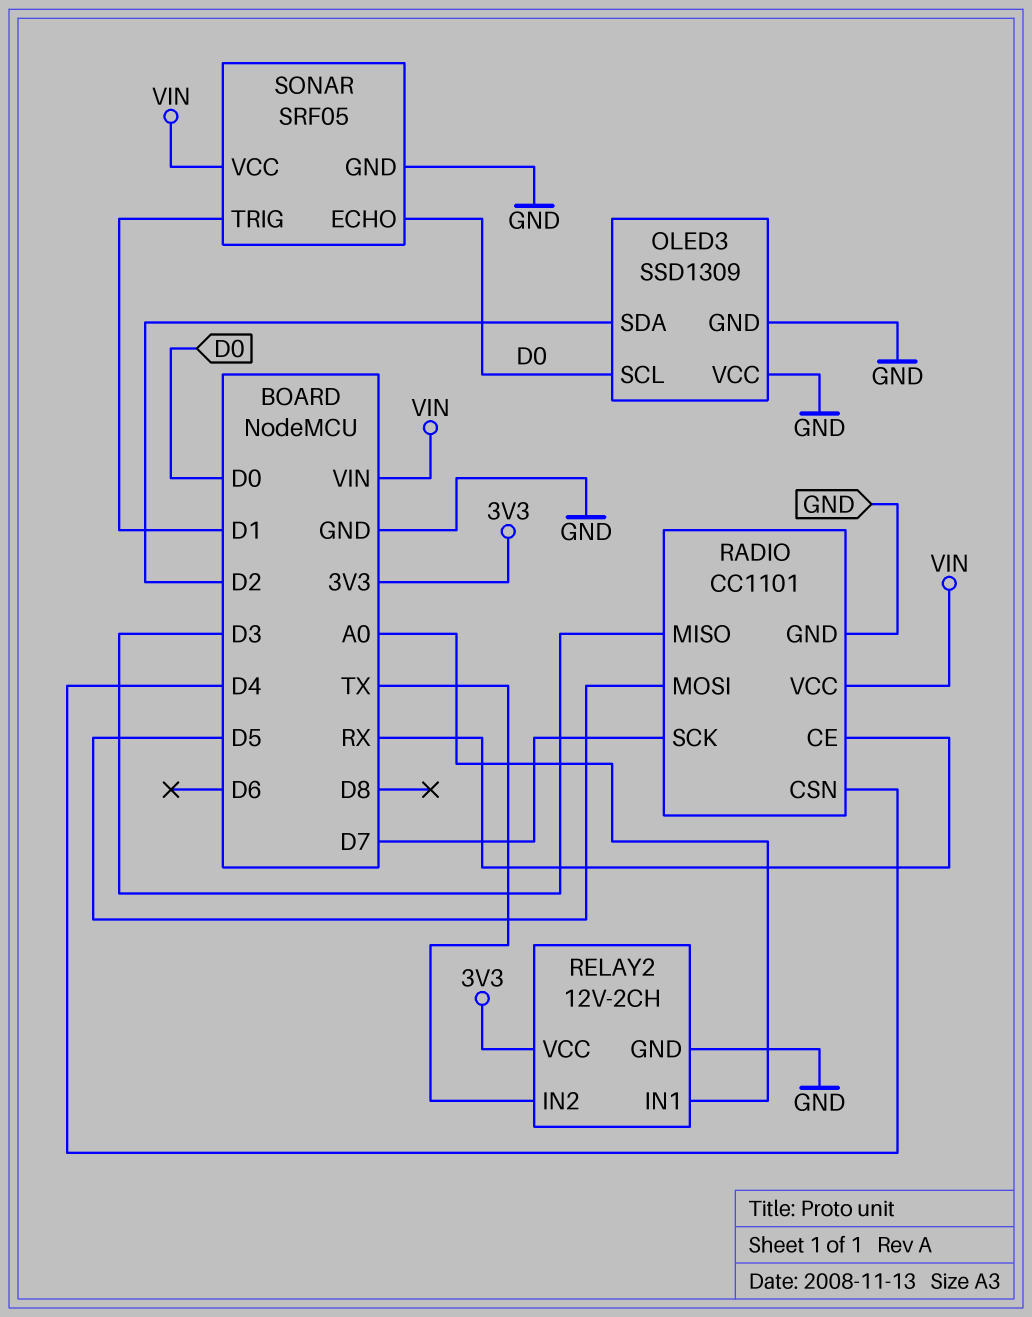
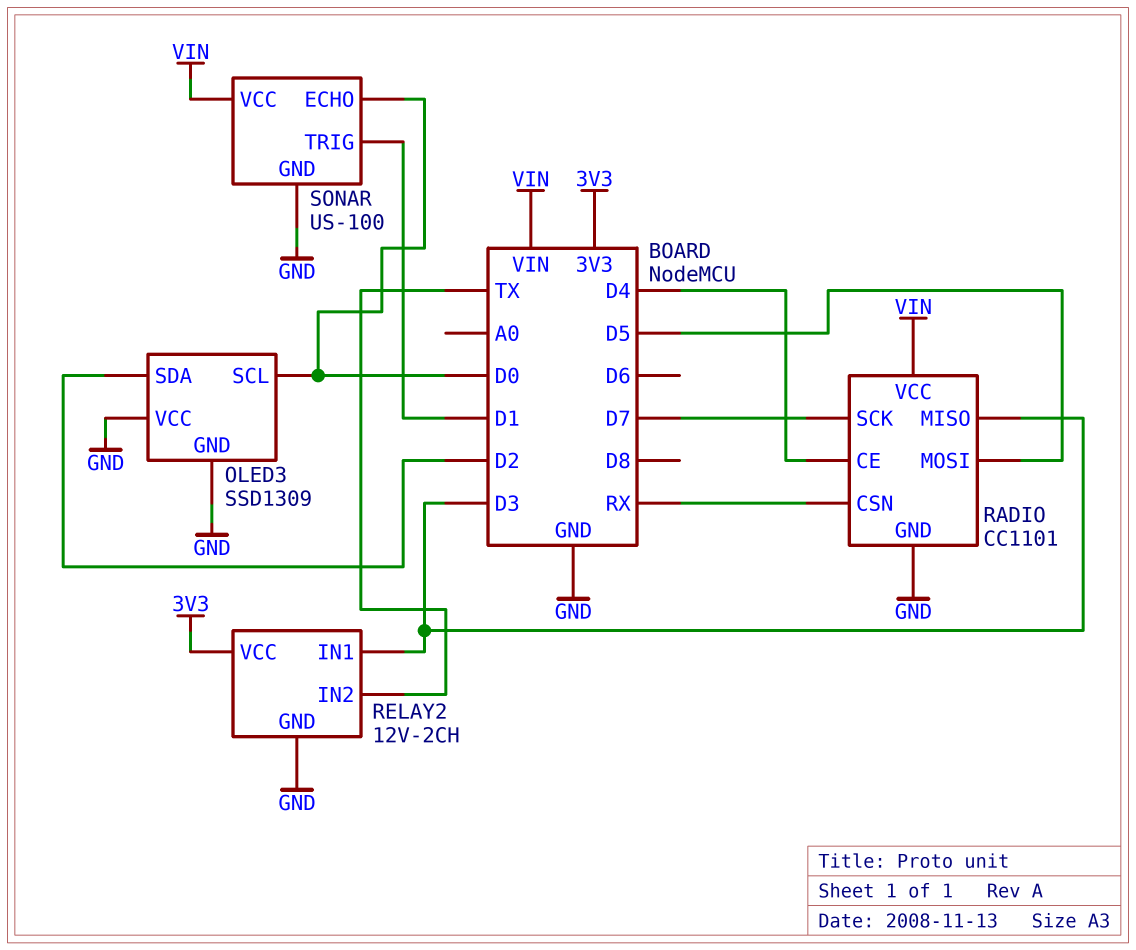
RADIO pin CE: RX -> D4
RADIO pin CSN: D4 -> RX
RELAY2 pin IN1: A0 -> D3
SONAR: SRF05 -> US-100

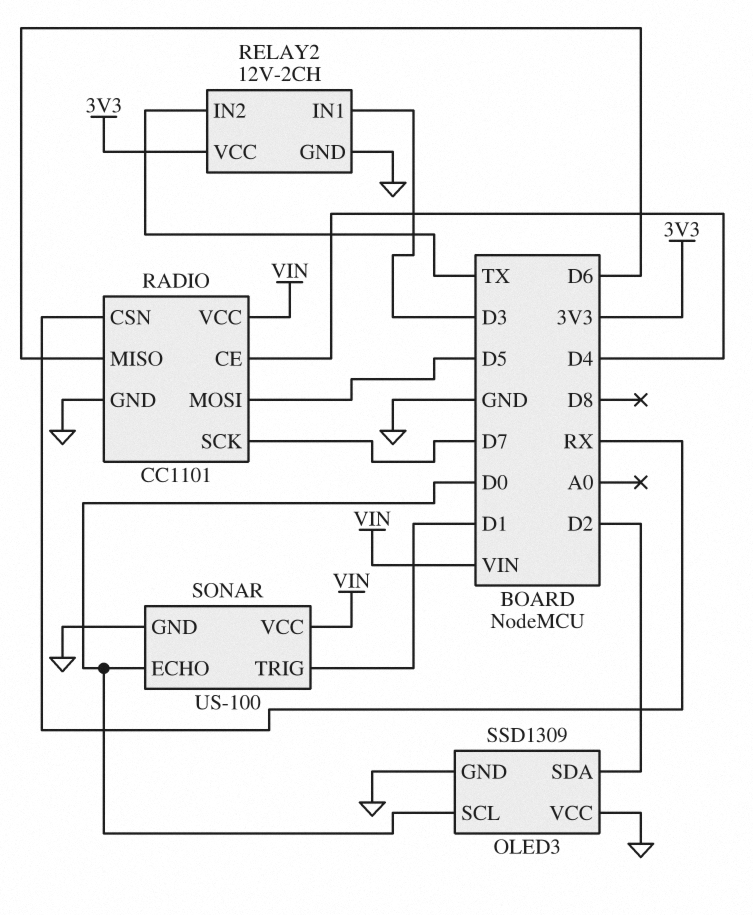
RADIO pin MISO: D3 -> D6

